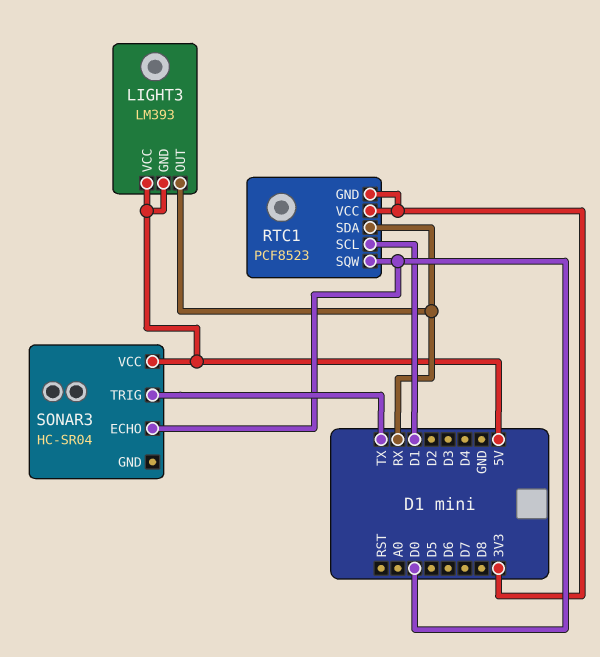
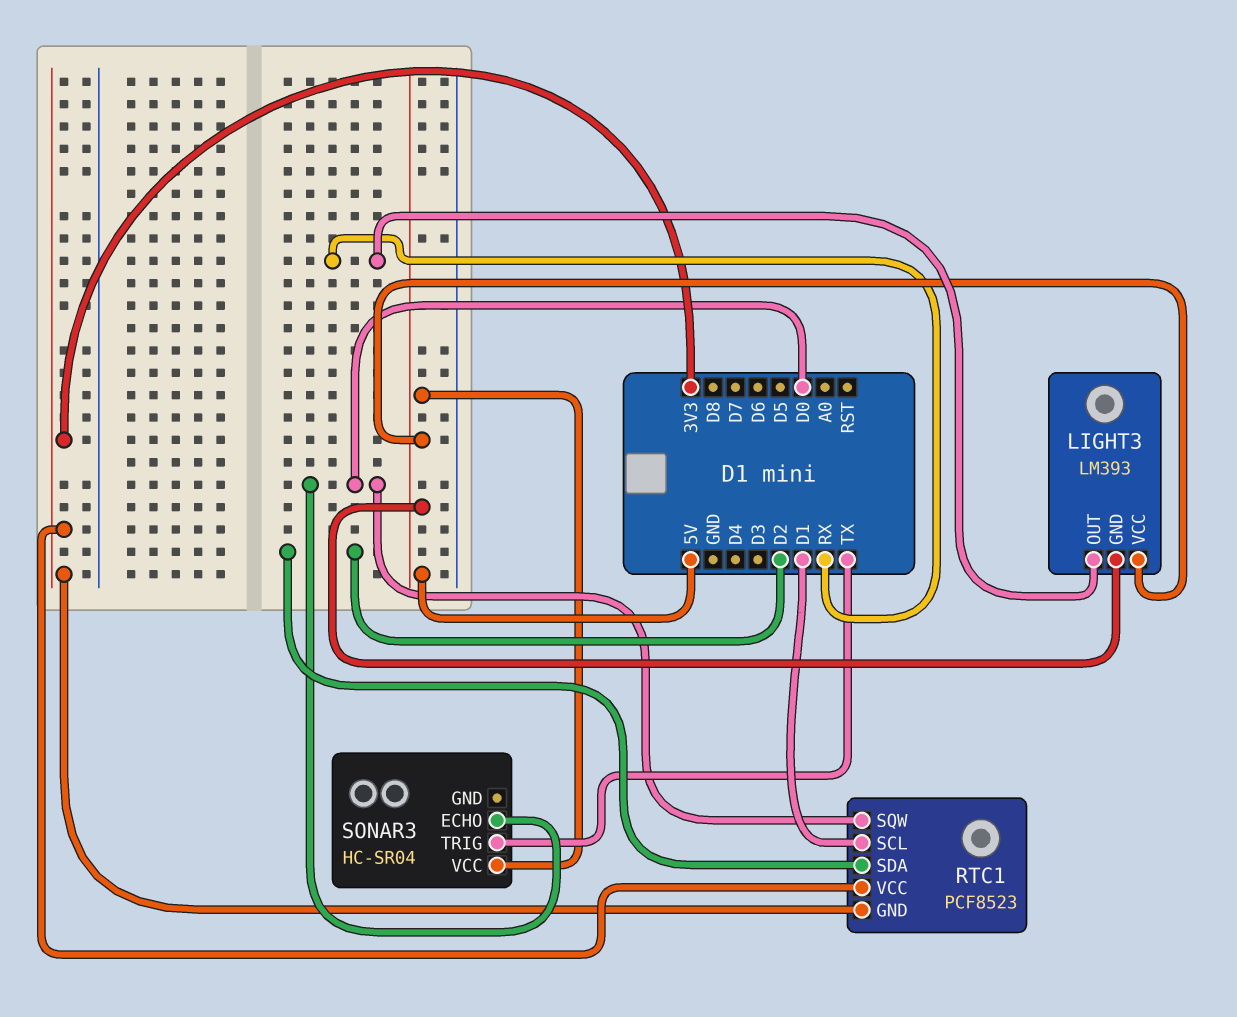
RTC1 pin SDA: RX -> D2

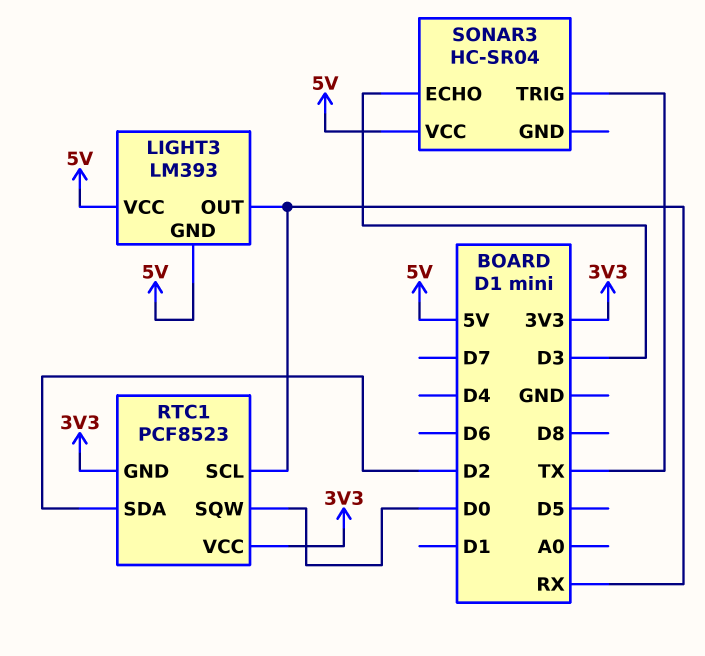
RTC1 pin SCL: D1 -> RX
SONAR3 pin ECHO: D0 -> D3

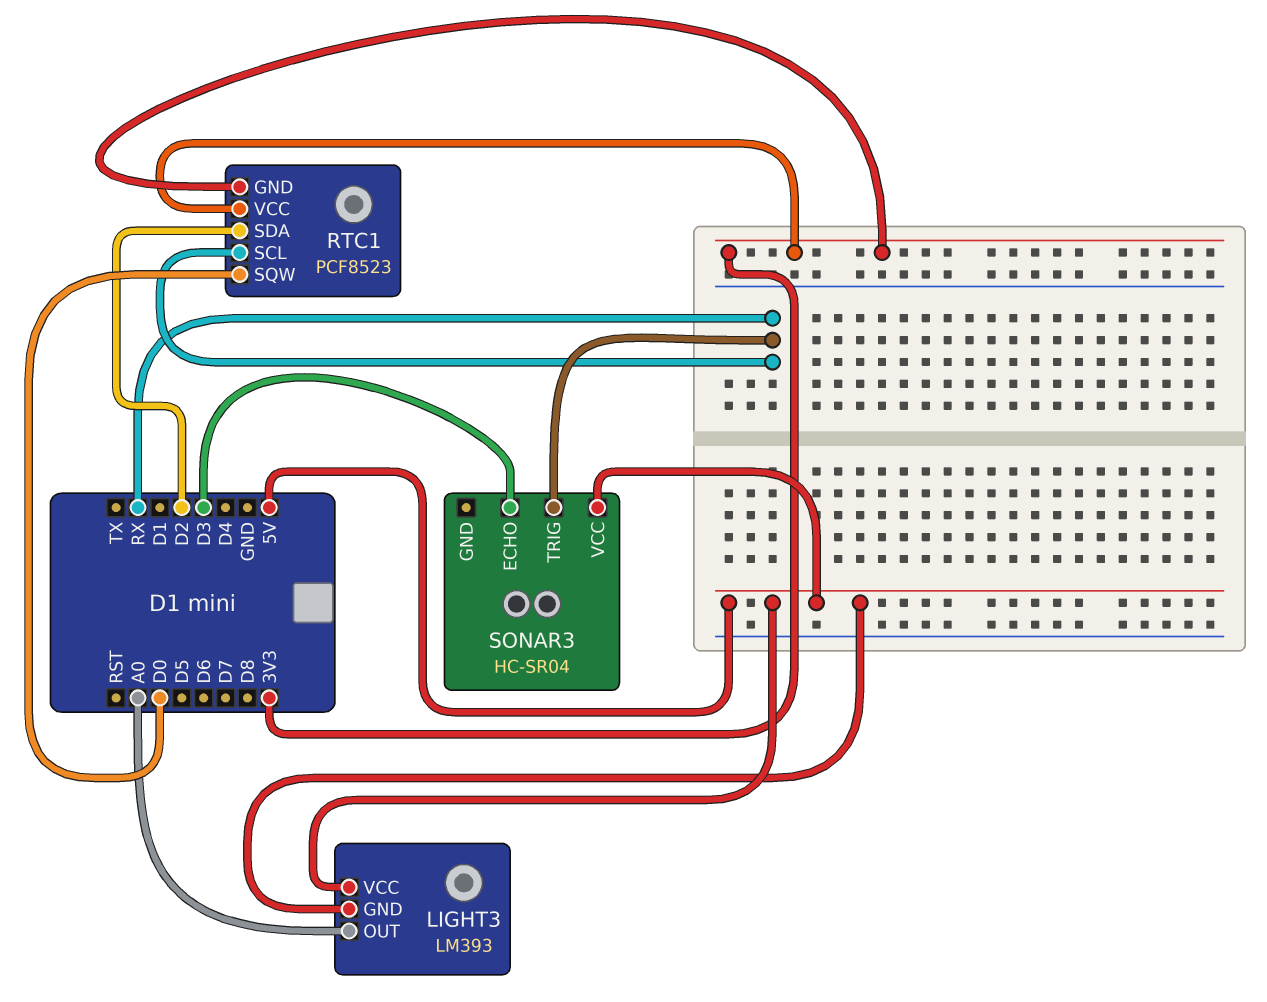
LIGHT3 pin OUT: RX -> A0
SONAR3 pin TRIG: TX -> RX

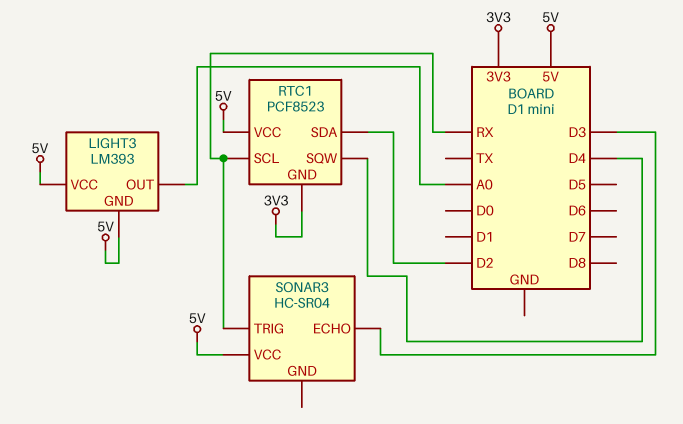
RTC1 pin SQW: D0 -> D4
RTC1 pin VCC: 3V3 -> 5V

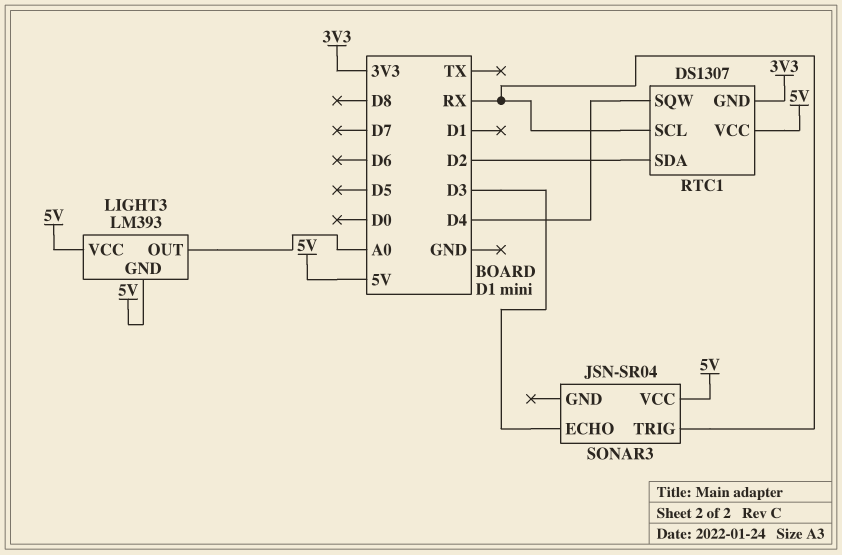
RTC1: PCF8523 -> DS1307
SONAR3: HC-SR04 -> JSN-SR04

